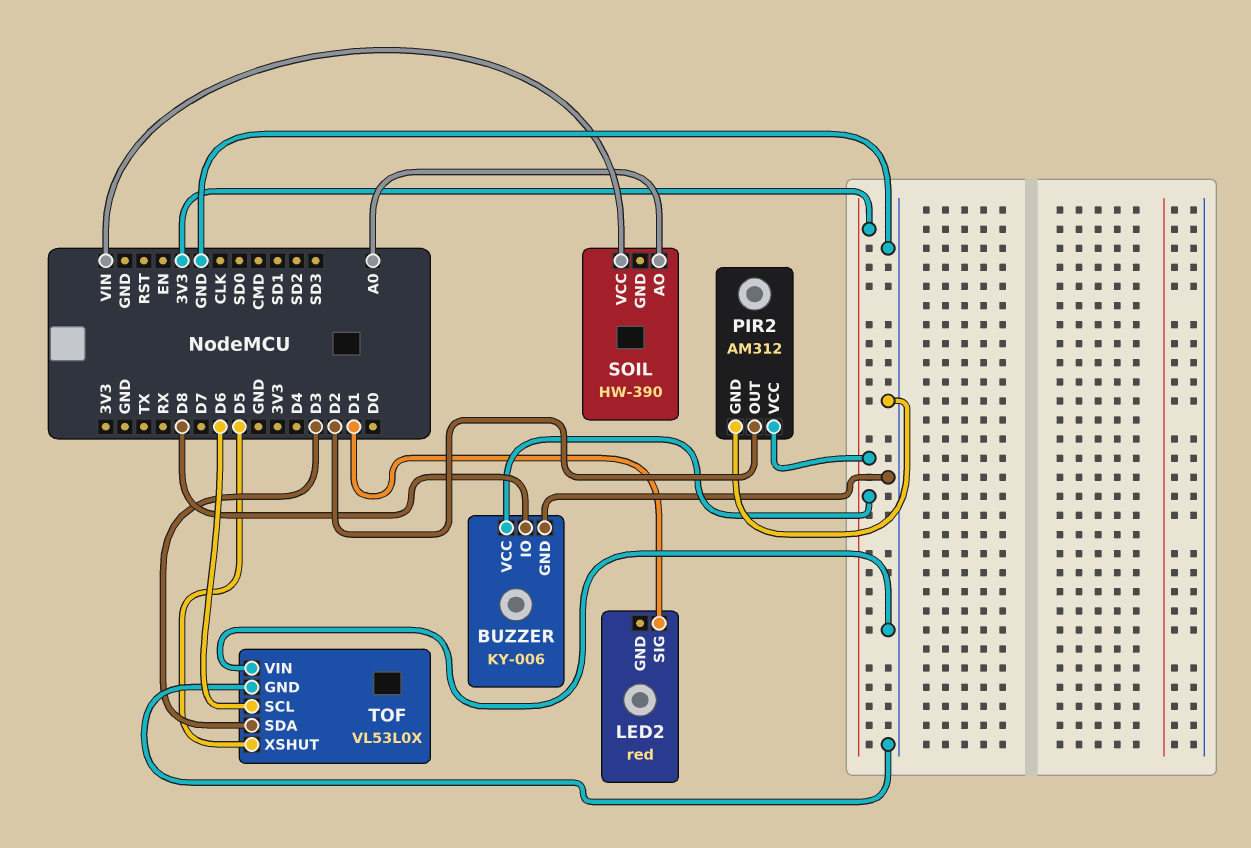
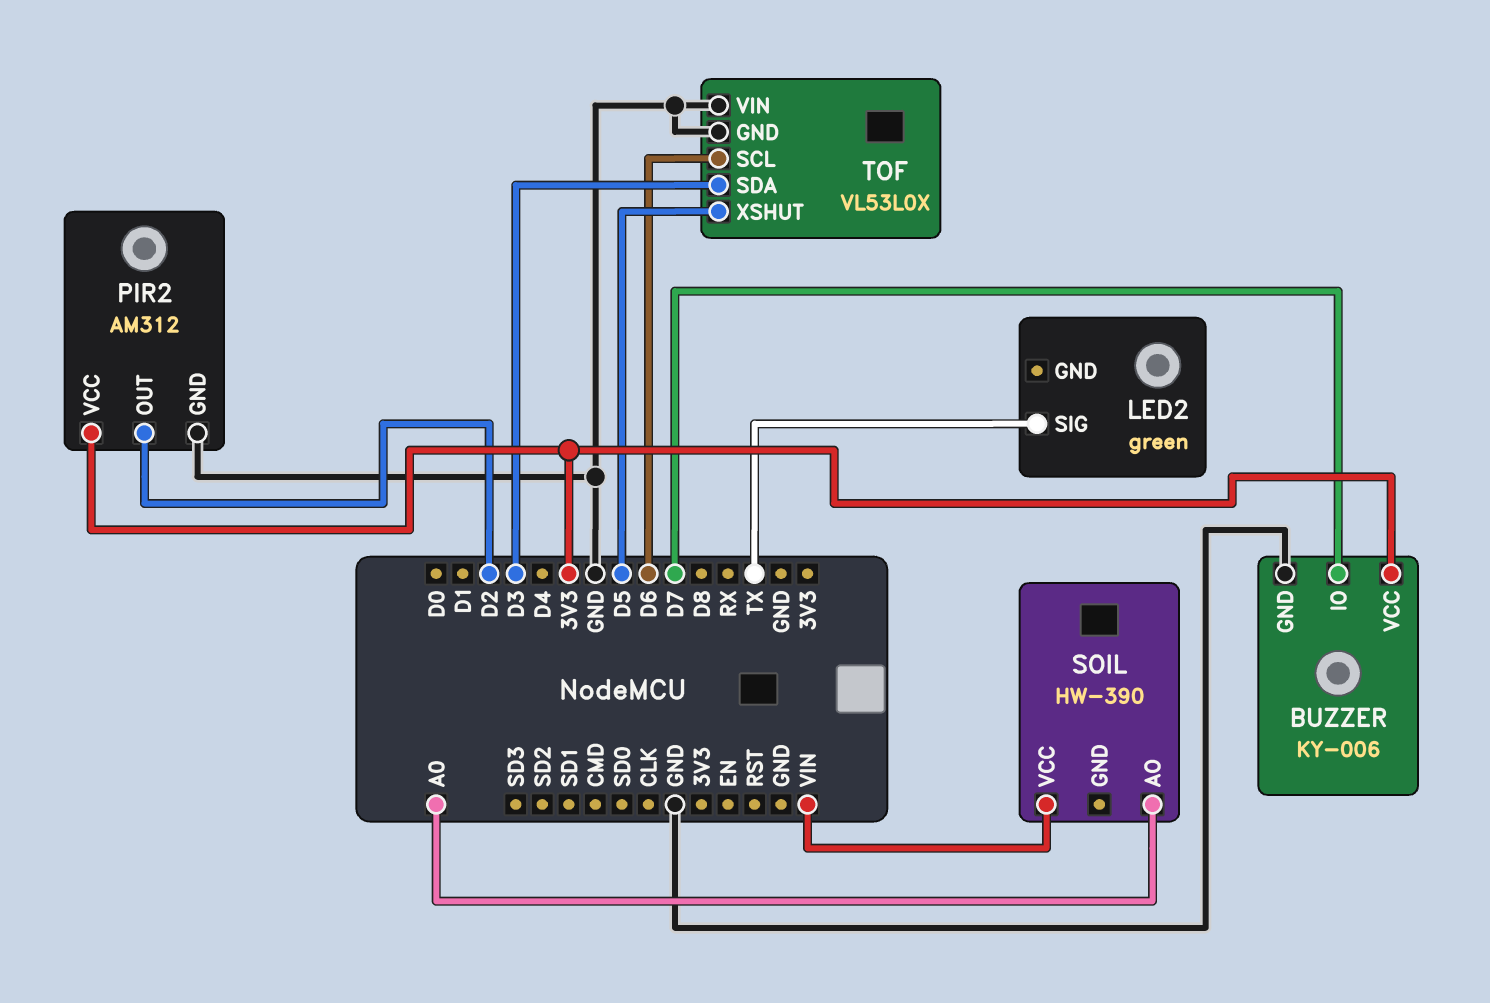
BUZZER pin IO: D8 -> D7
LED2: red -> green
LED2 pin SIG: D1 -> TX

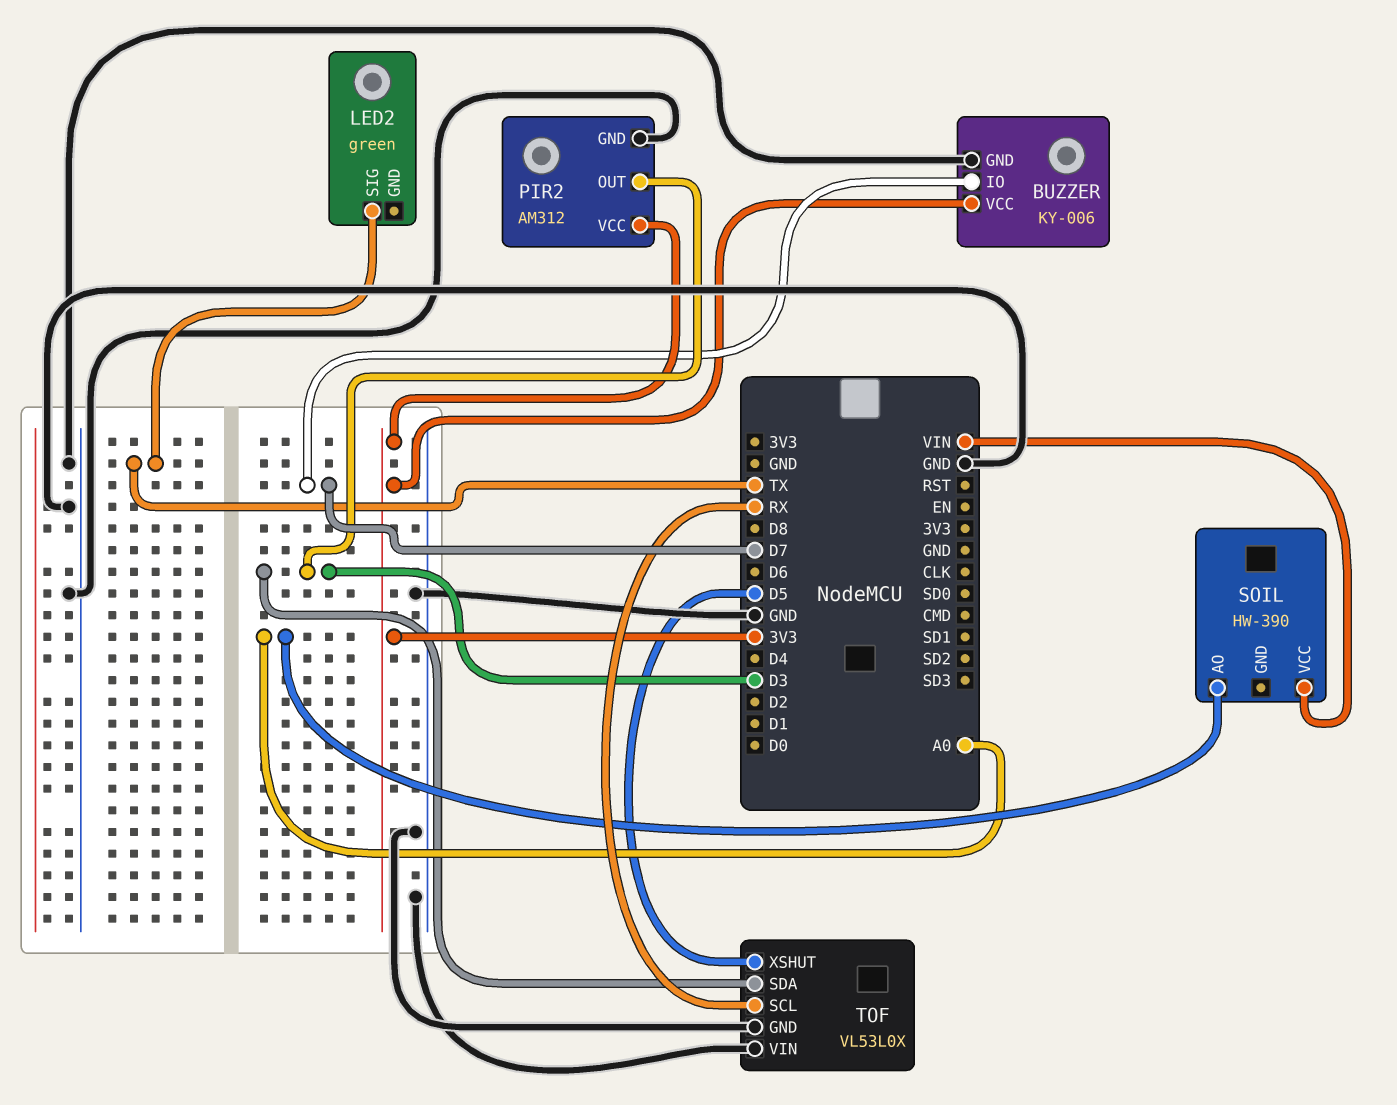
PIR2 pin OUT: D2 -> D3
TOF pin SCL: D6 -> RX

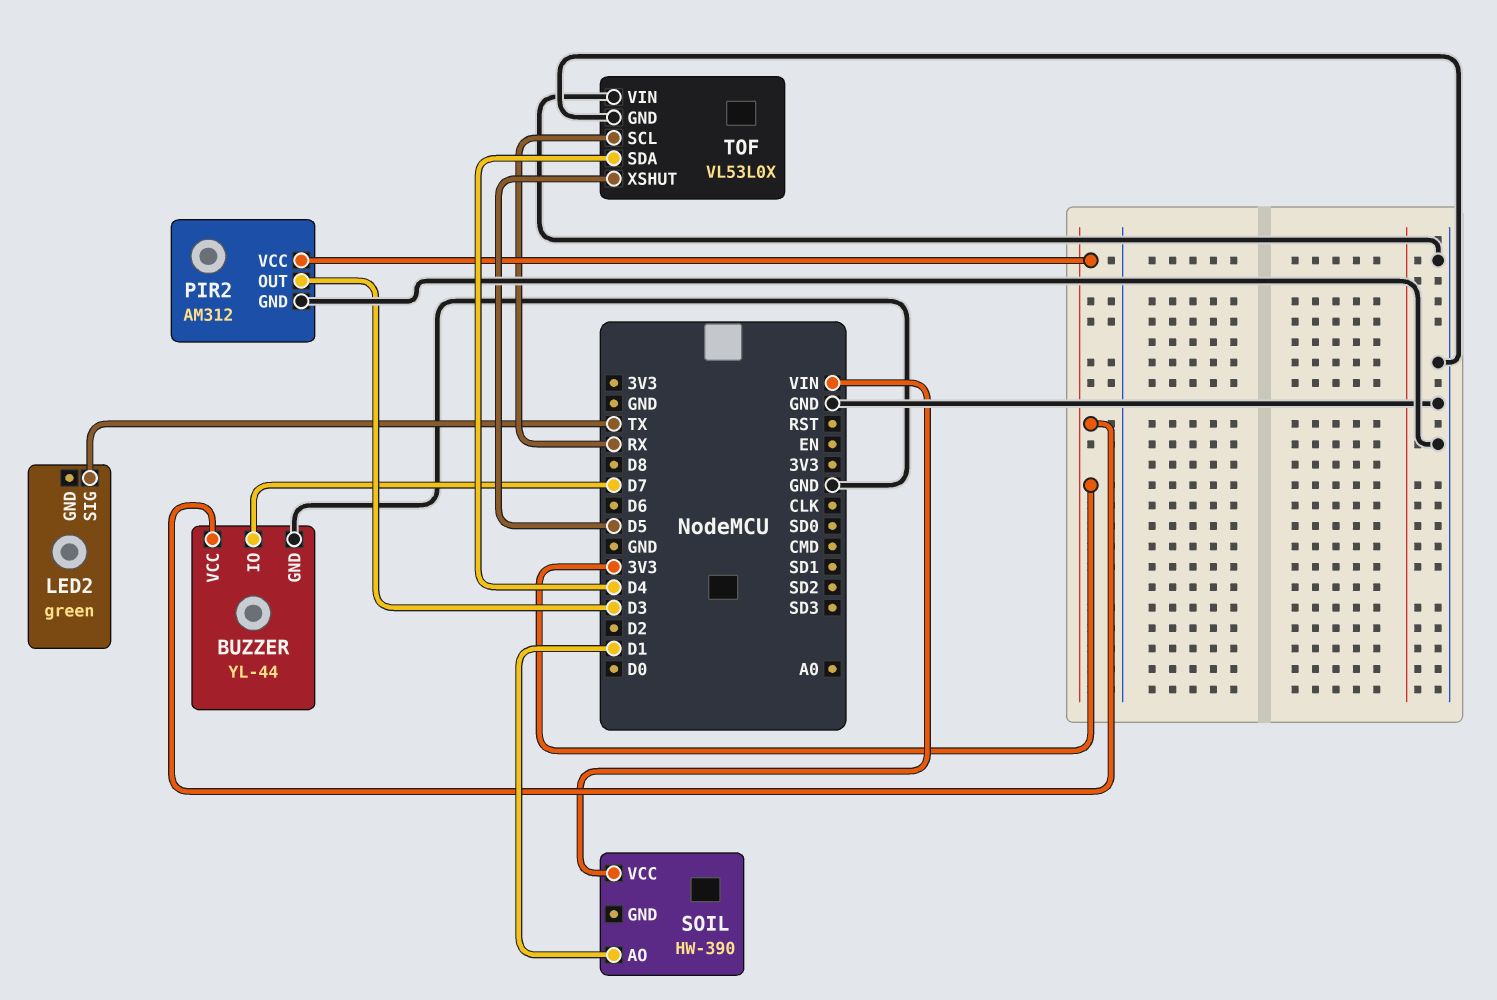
BUZZER: KY-006 -> YL-44
SOIL pin AO: A0 -> D1
TOF pin SDA: D3 -> D4

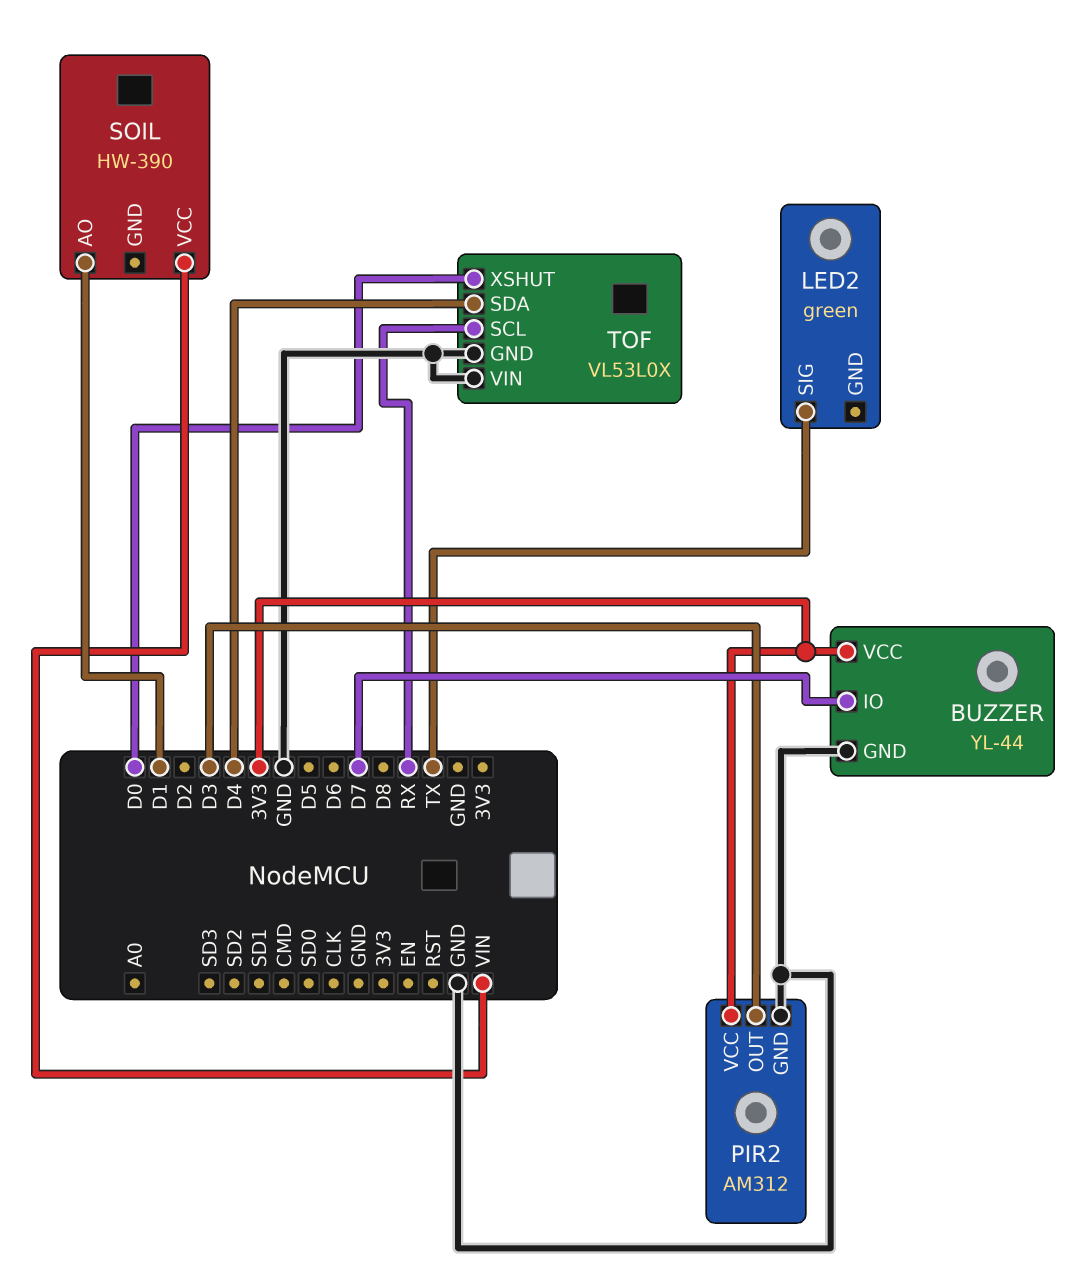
TOF pin XSHUT: D5 -> D0

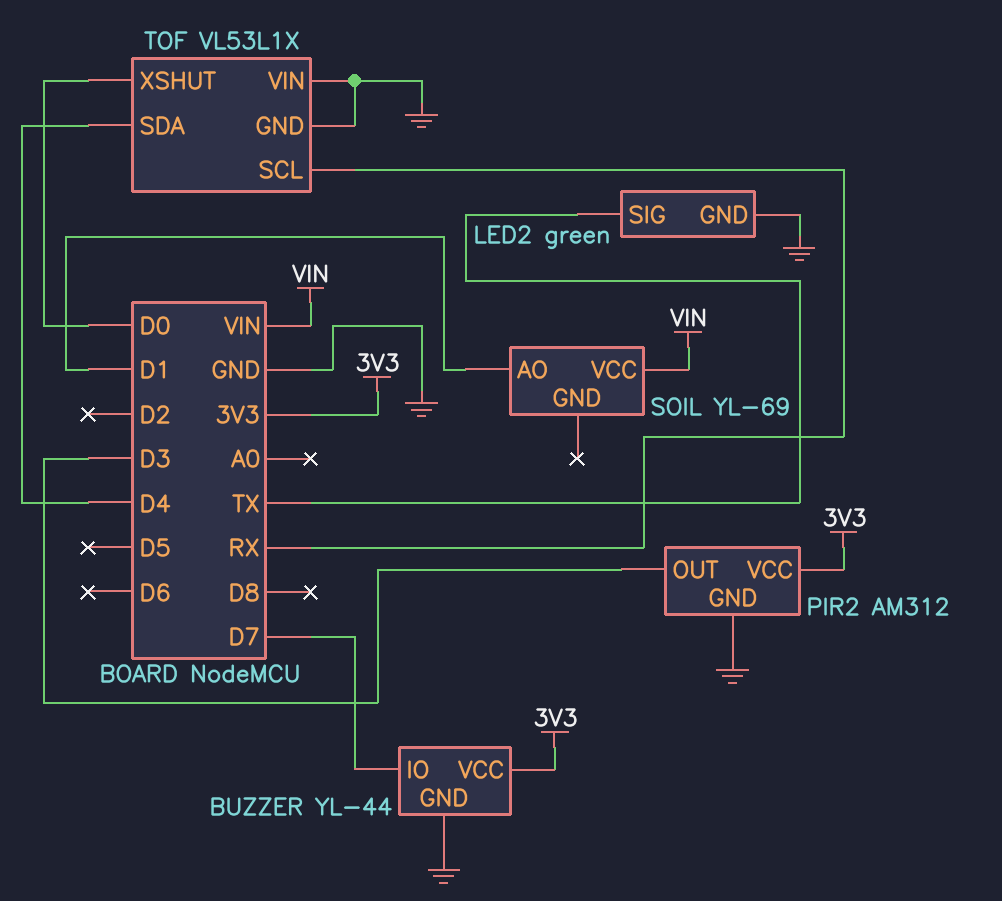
LED2 pin GND: none -> GND
SOIL: HW-390 -> YL-69
TOF: VL53L0X -> VL53L1X

